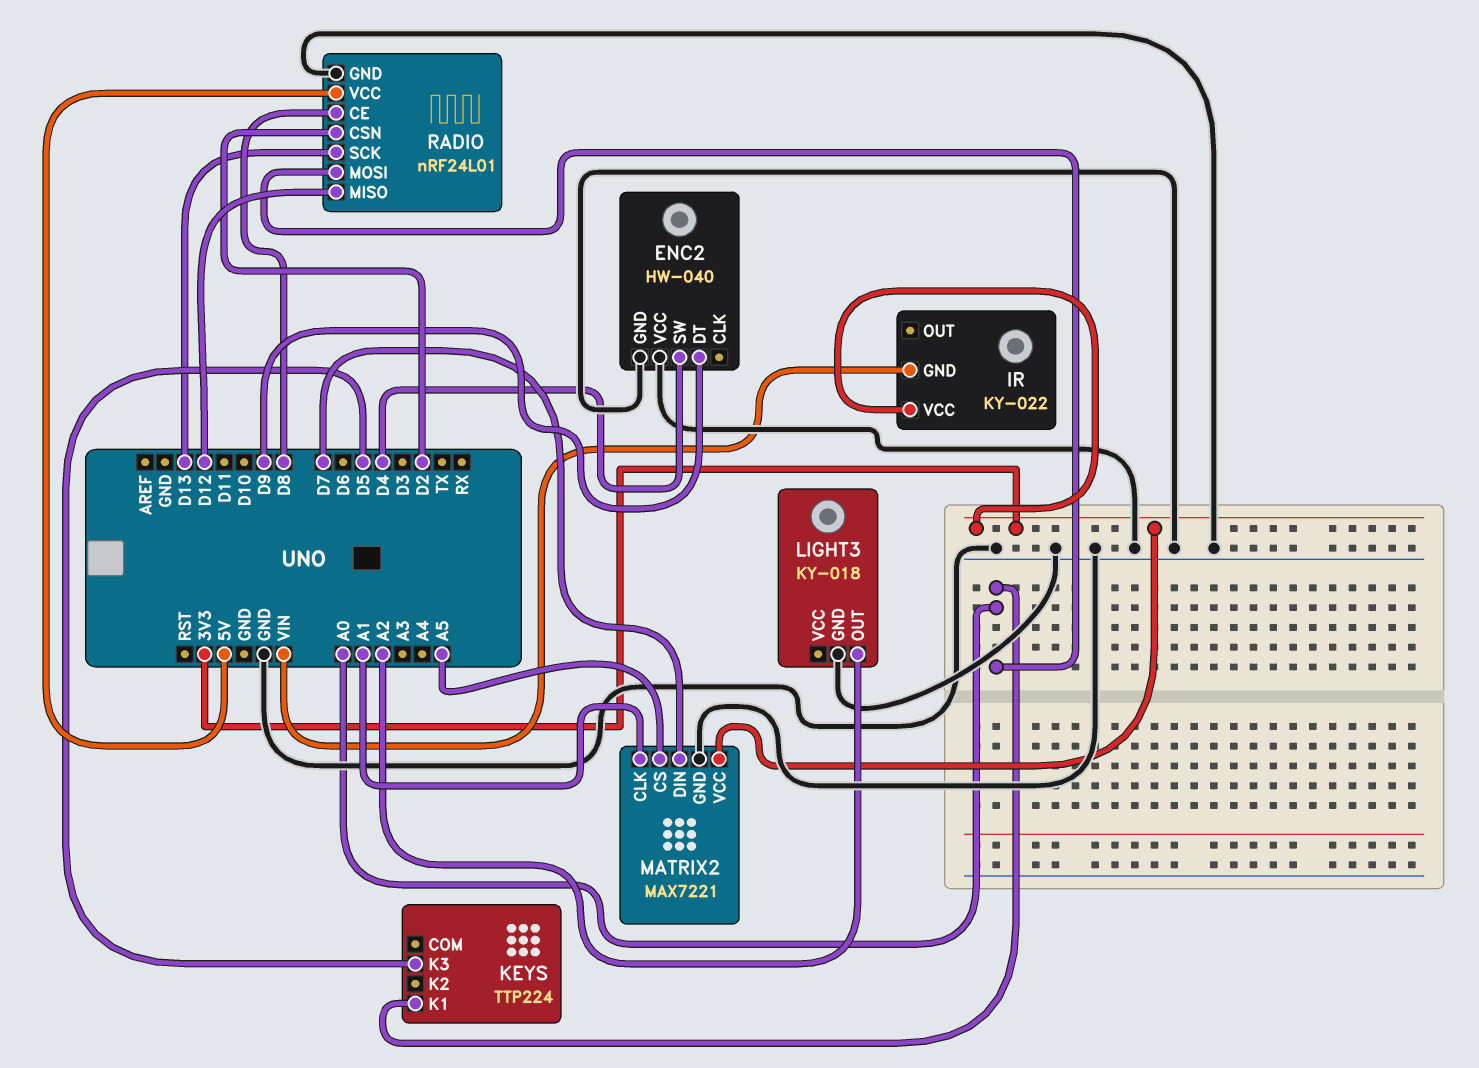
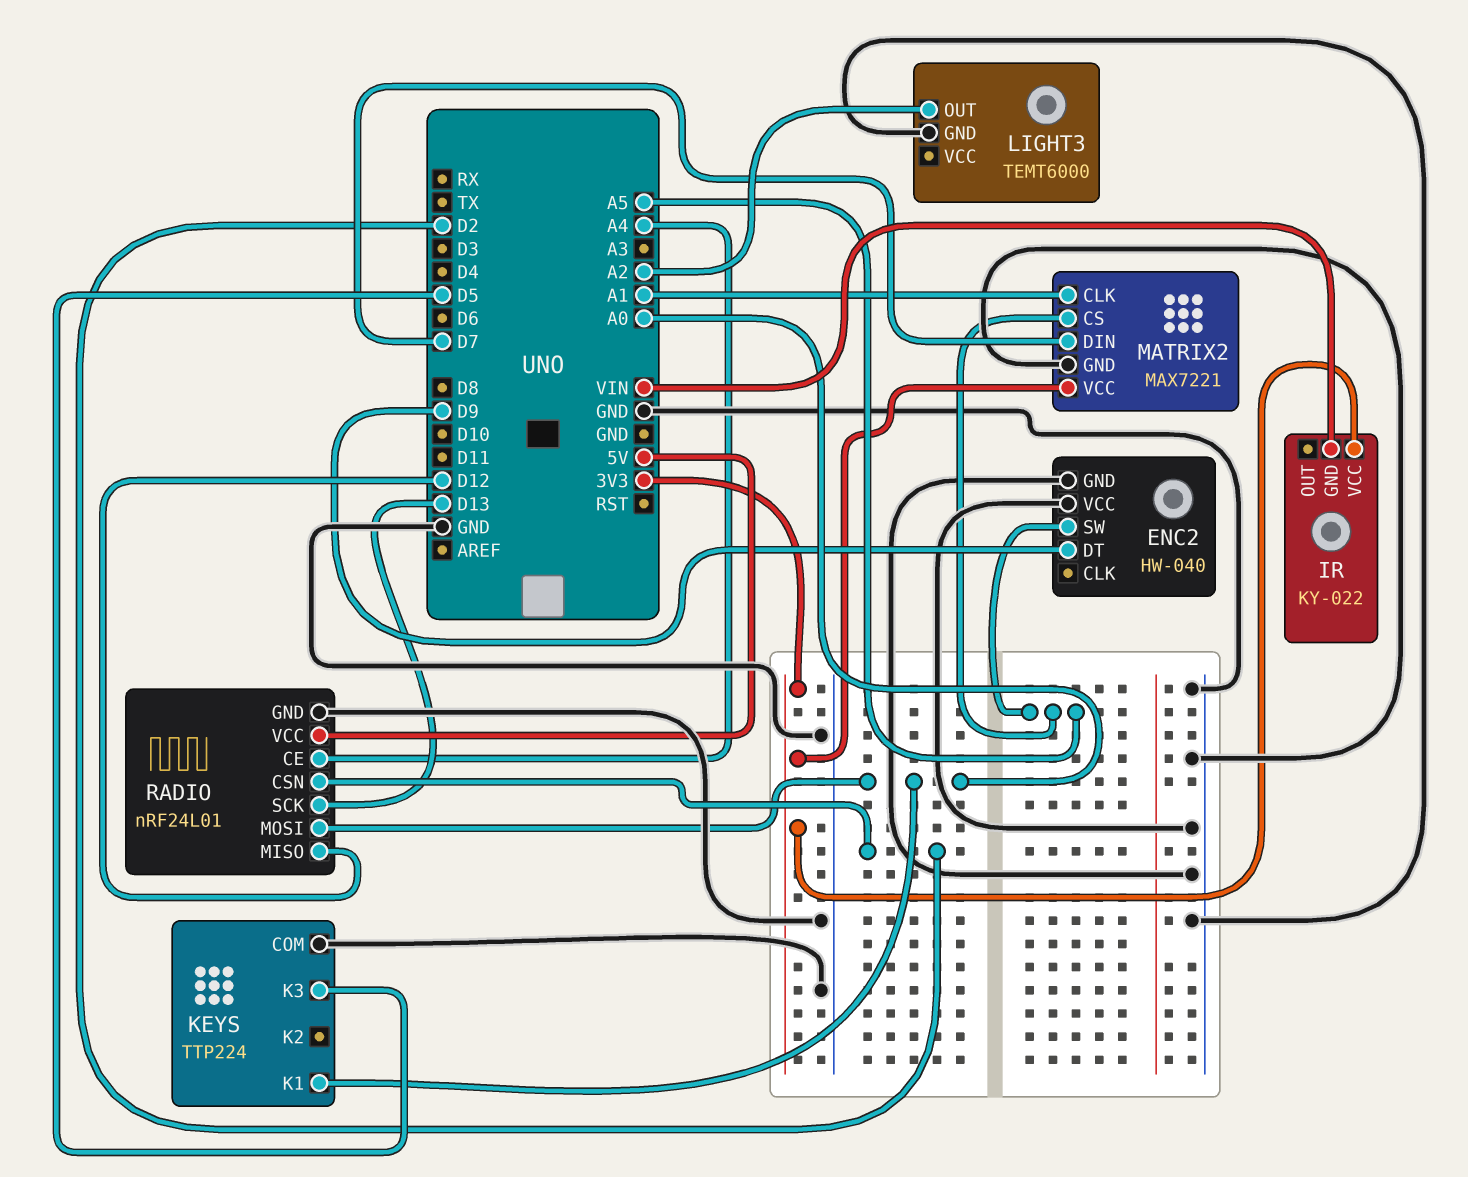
ENC2 pin SW: D4 -> A5
KEYS pin COM: none -> GND
LIGHT3: KY-018 -> TEMT6000
RADIO pin CE: D8 -> A4

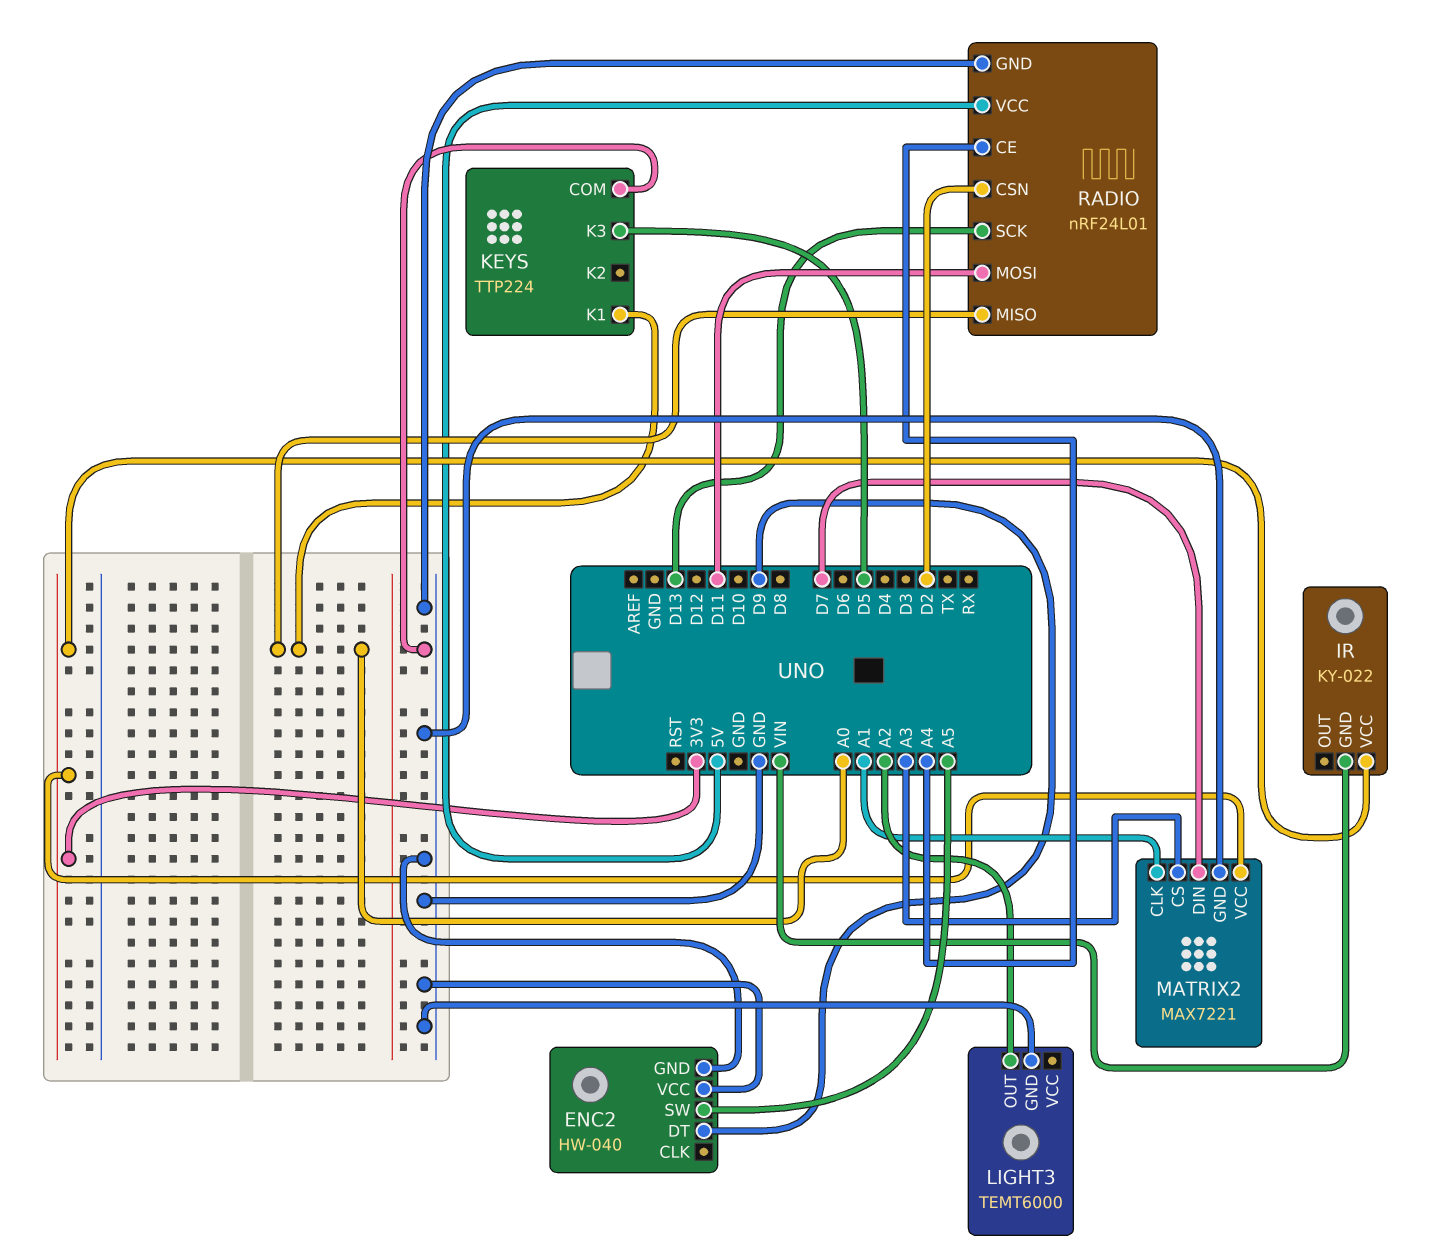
MATRIX2 pin CS: A5 -> A3
RADIO pin MISO: D12 -> A0
RADIO pin MOSI: A0 -> D11

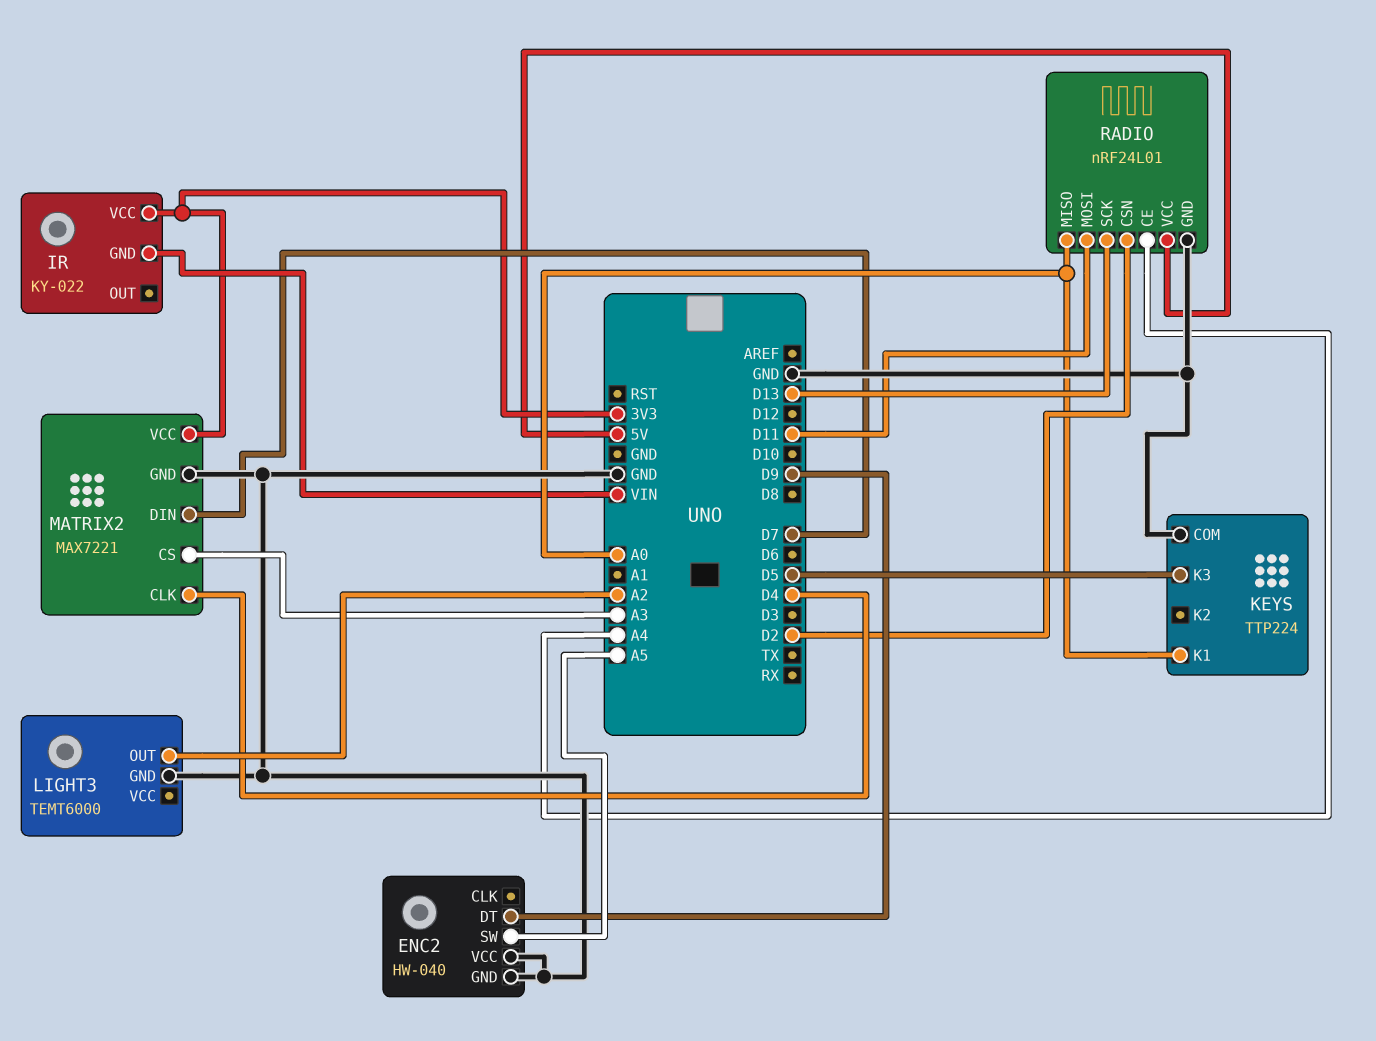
MATRIX2 pin CLK: A1 -> D4

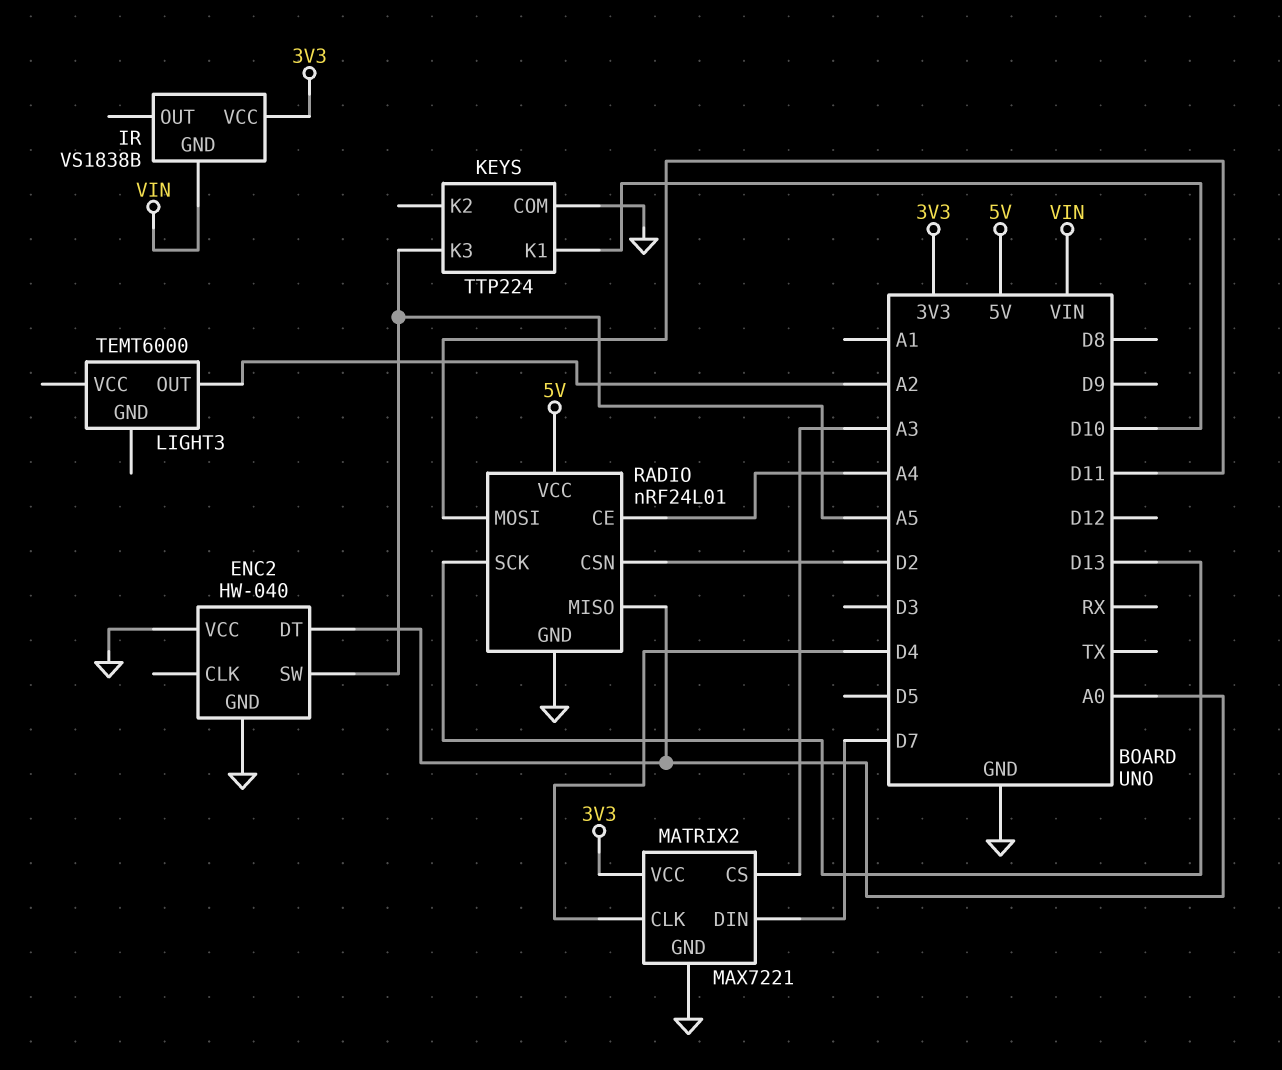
ENC2 pin DT: D9 -> A0
IR: KY-022 -> VS1838B
KEYS pin K1: A0 -> D10
KEYS pin K3: D5 -> A5
LIGHT3 pin GND: GND -> none

